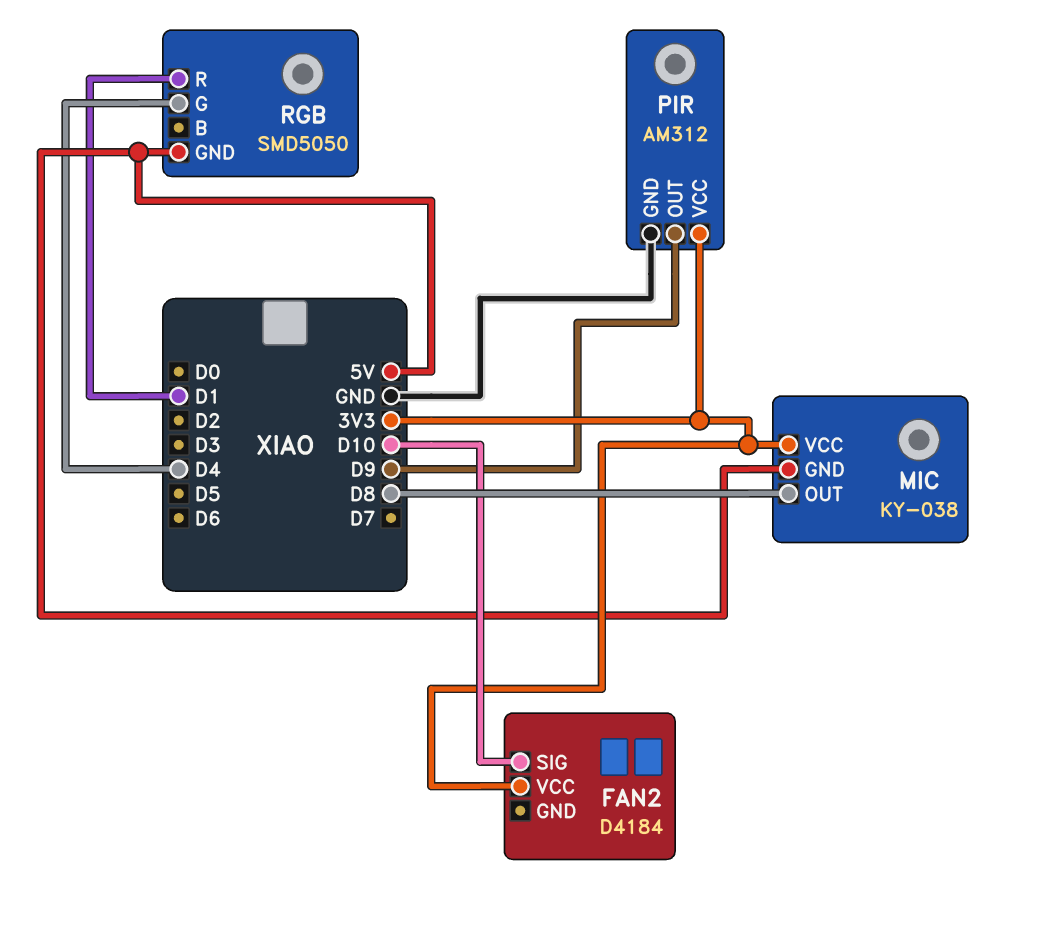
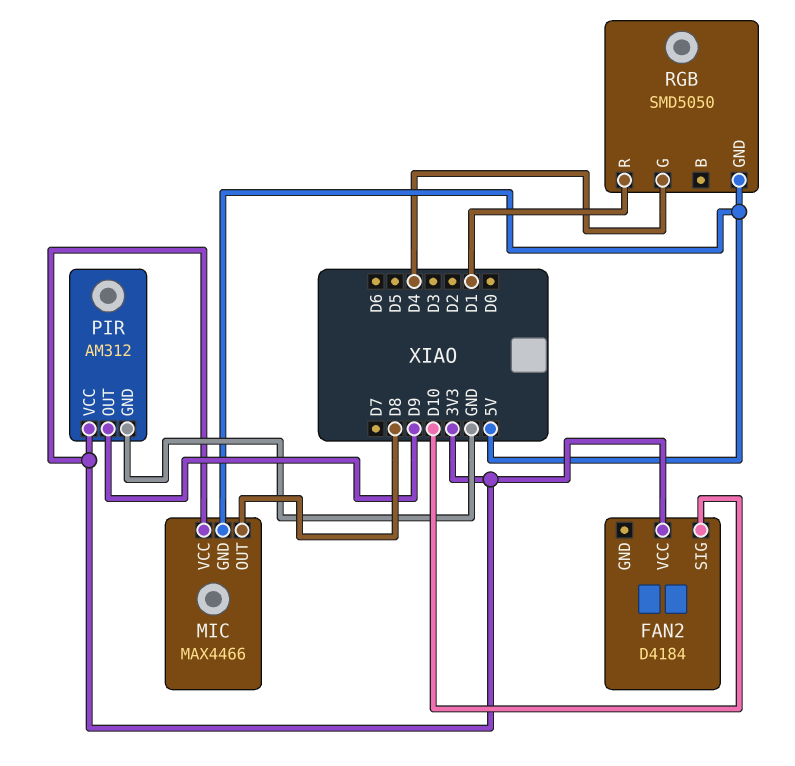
MIC: KY-038 -> MAX4466

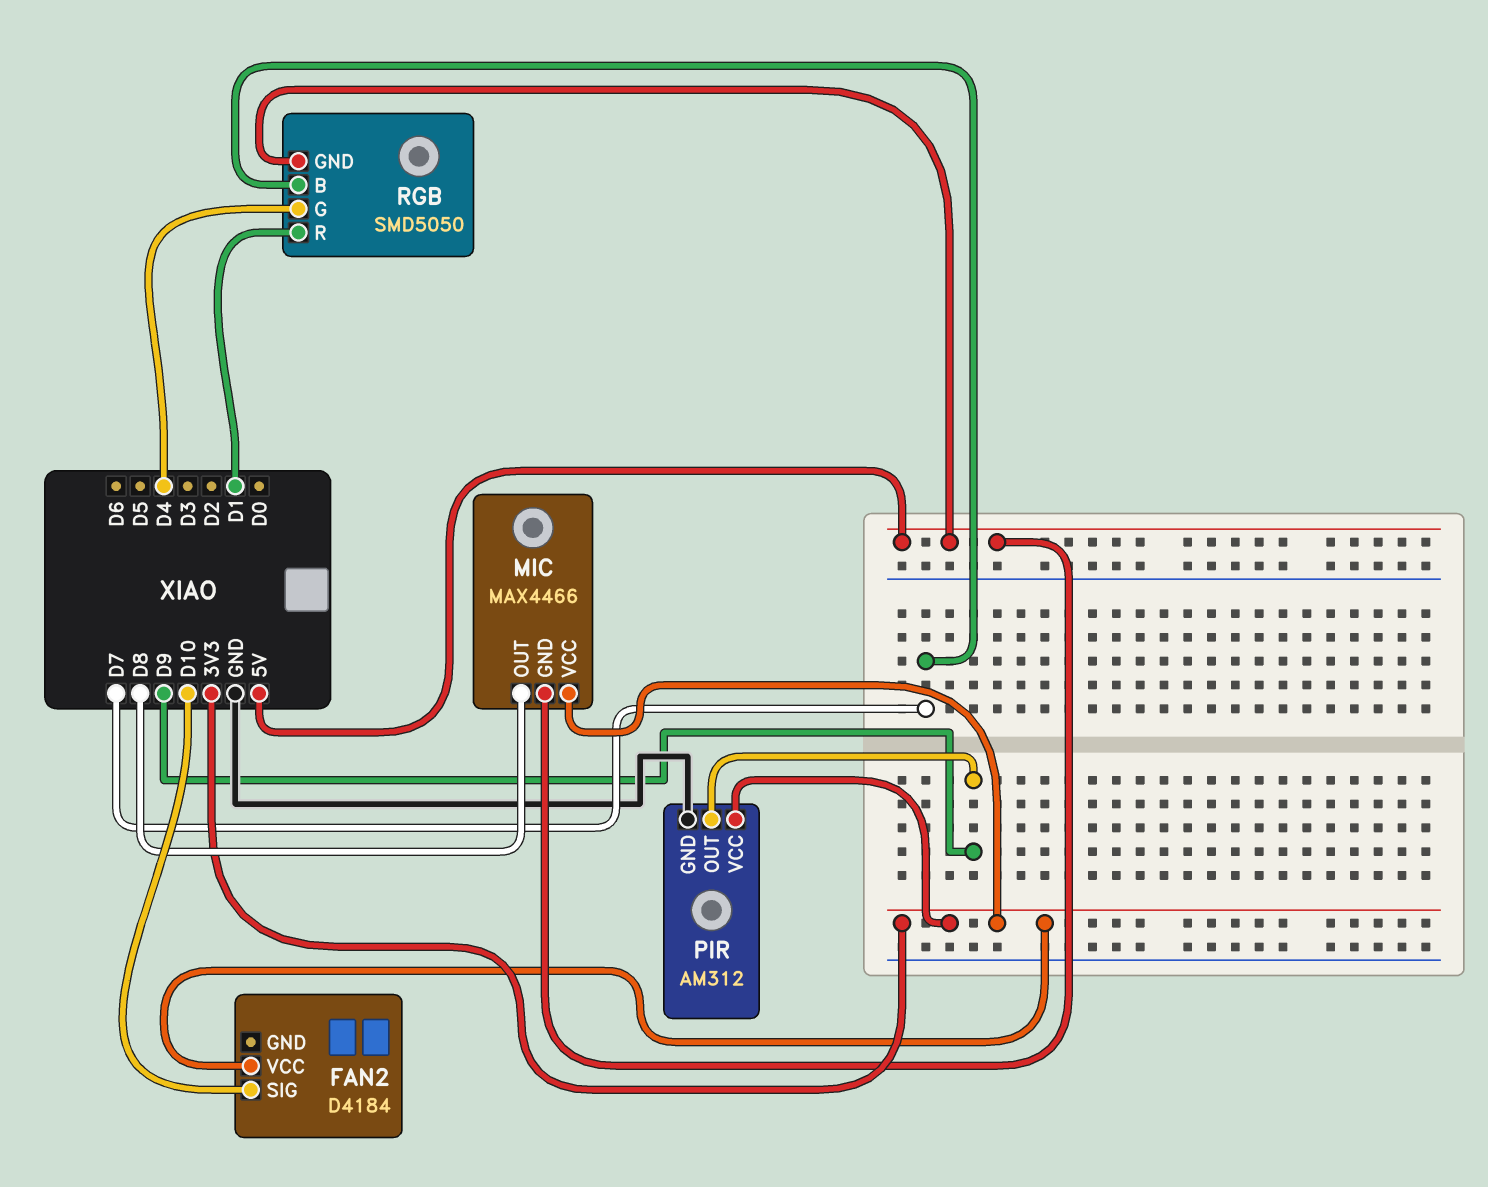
RGB pin B: none -> D7

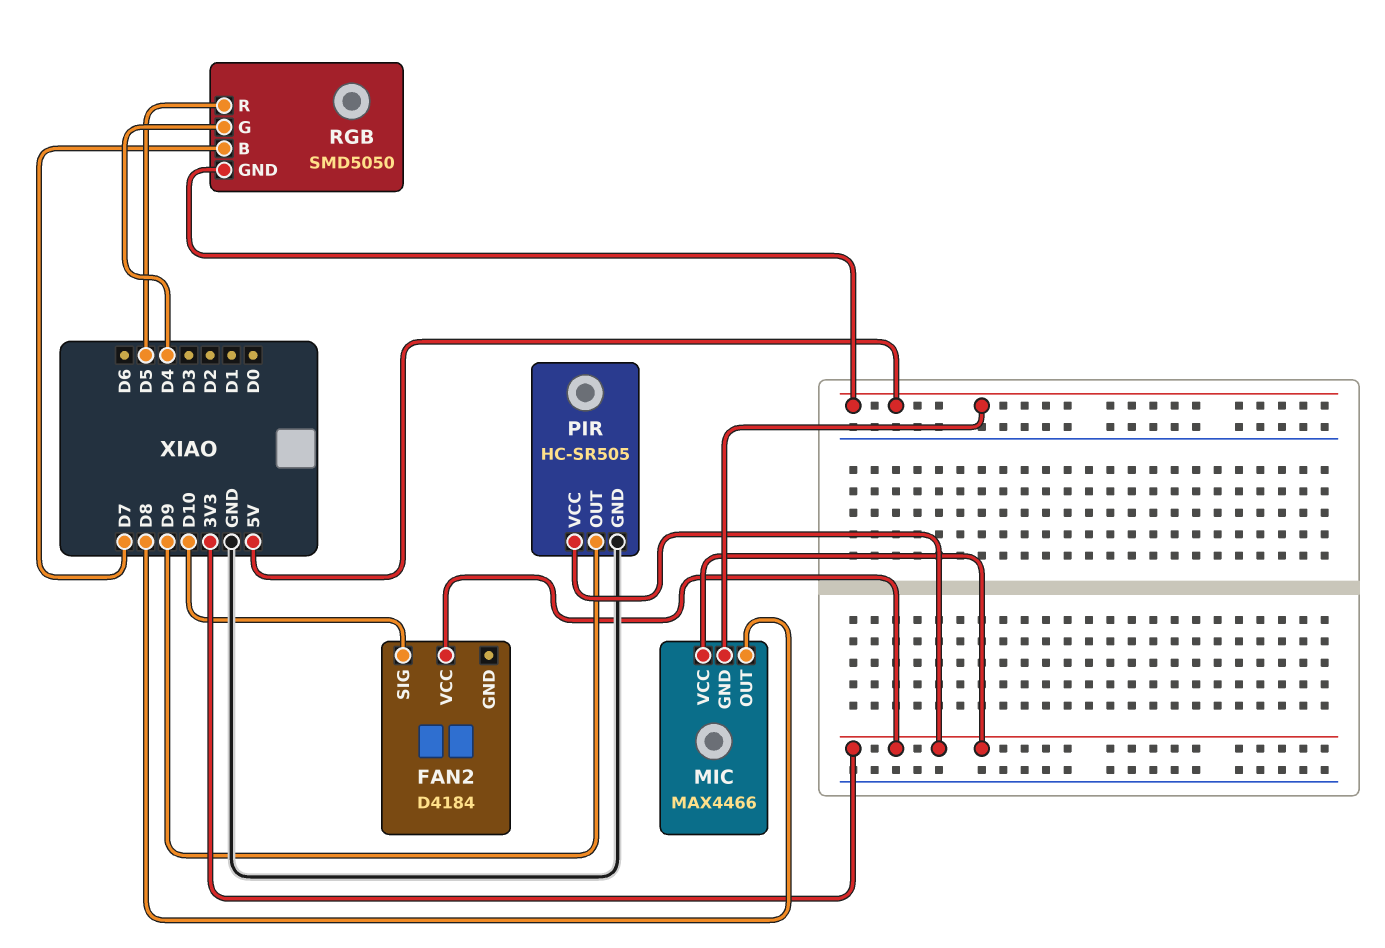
PIR: AM312 -> HC-SR505
RGB pin R: D1 -> D5

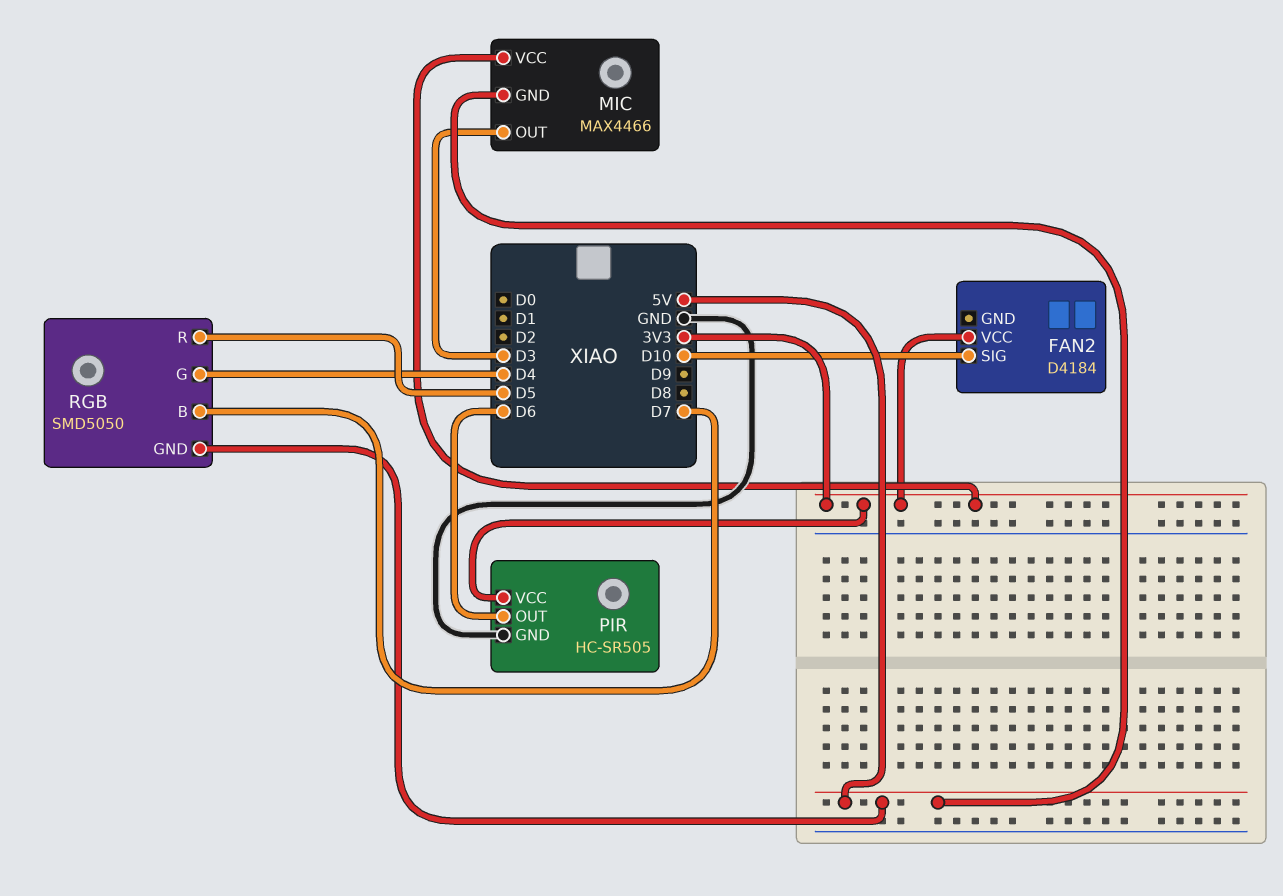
MIC pin OUT: D8 -> D3
PIR pin OUT: D9 -> D6

